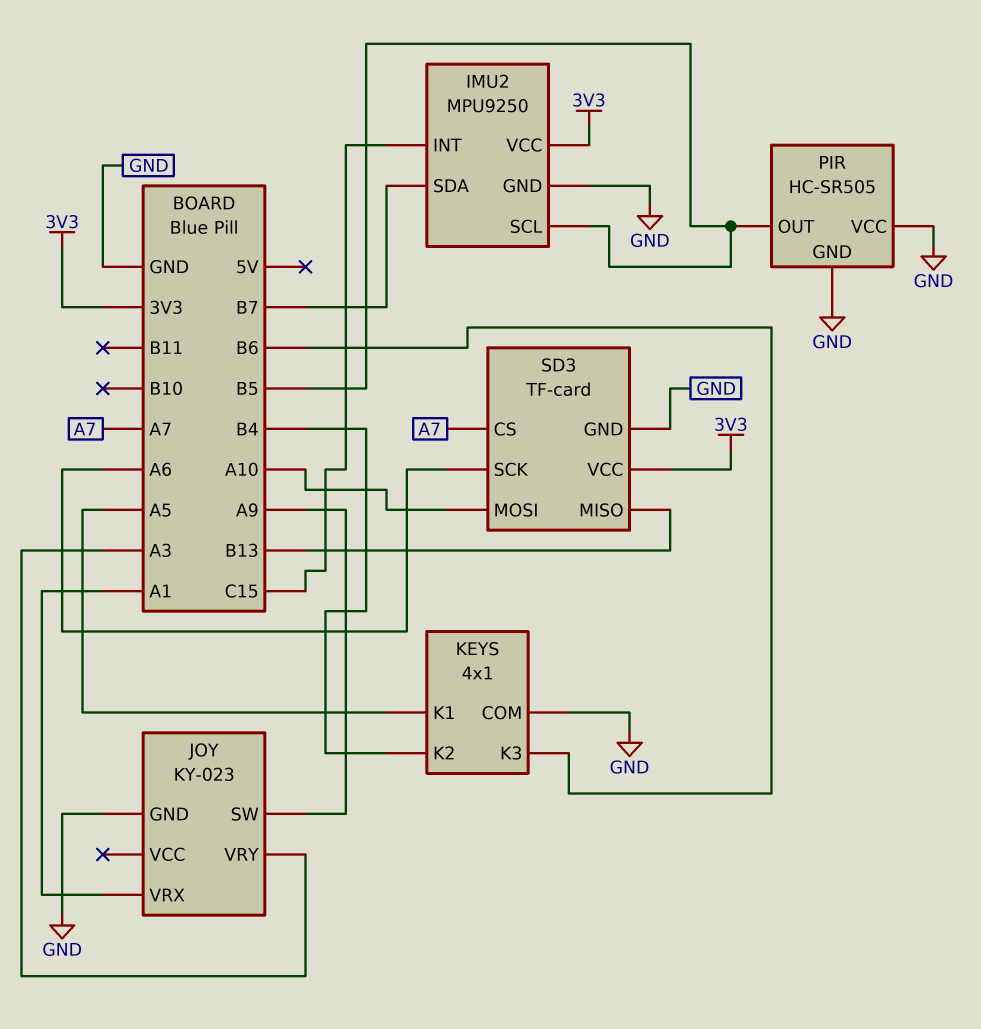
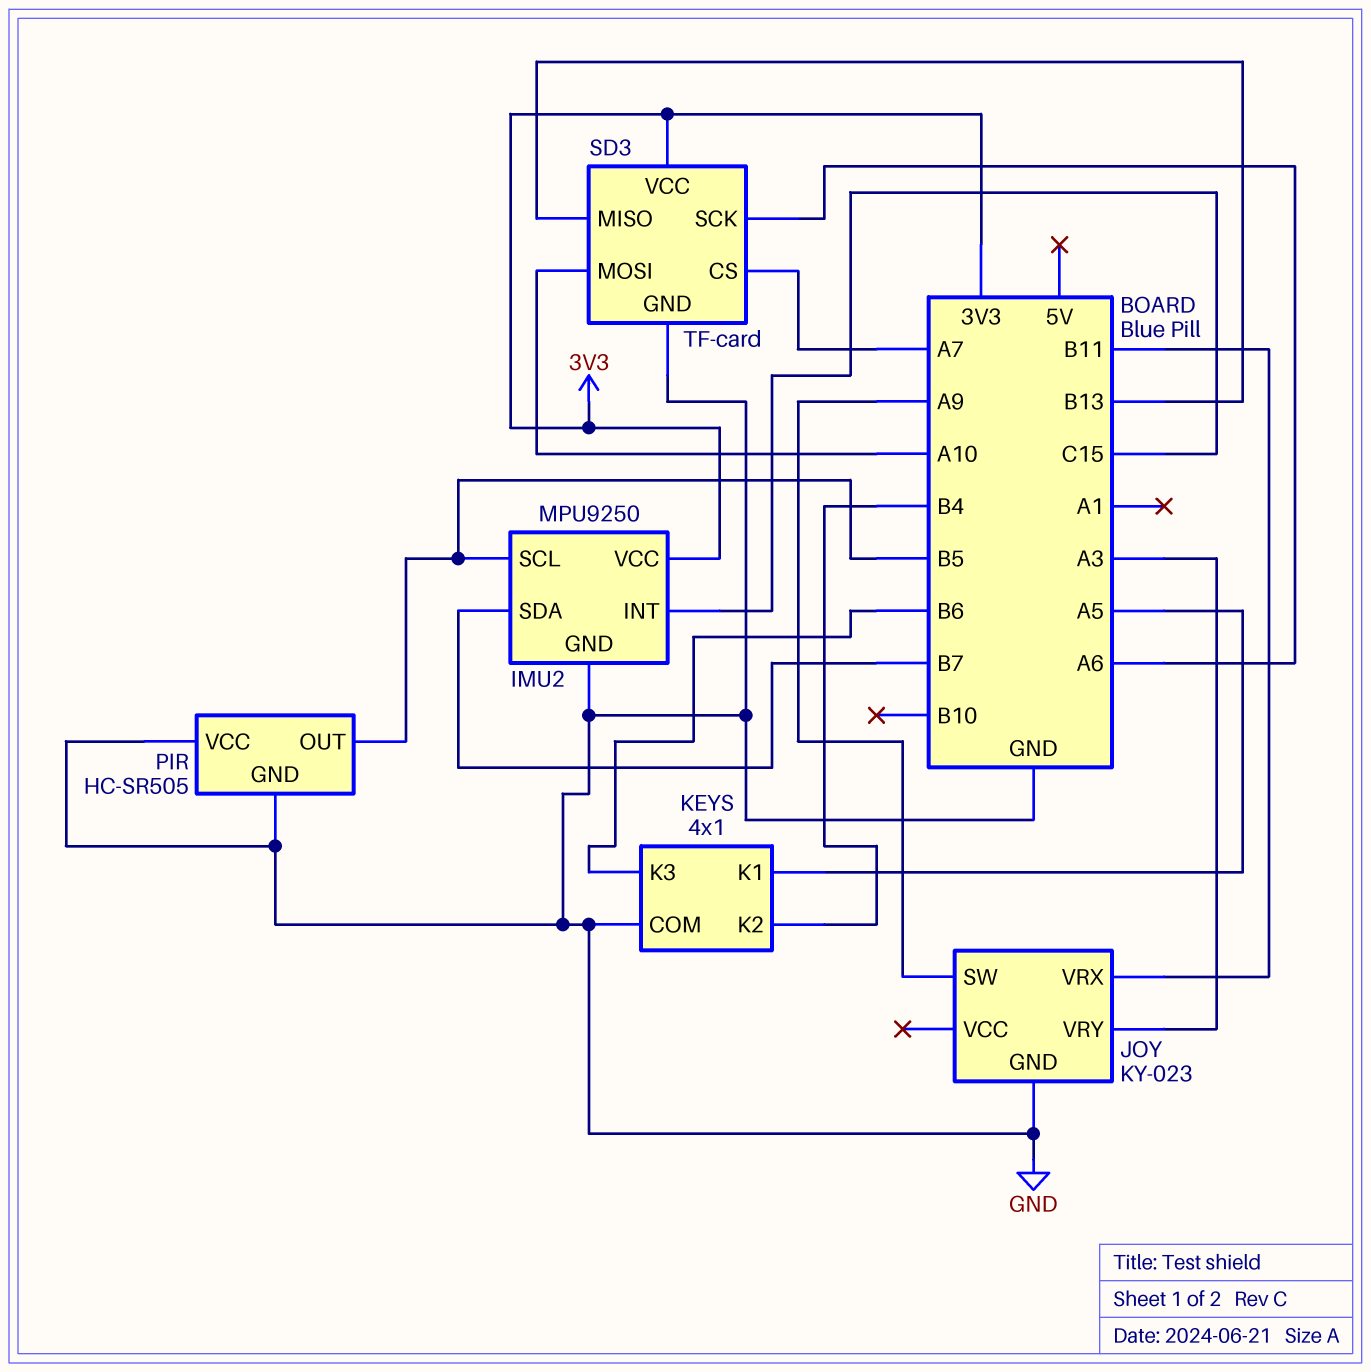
JOY pin VRX: A1 -> B11

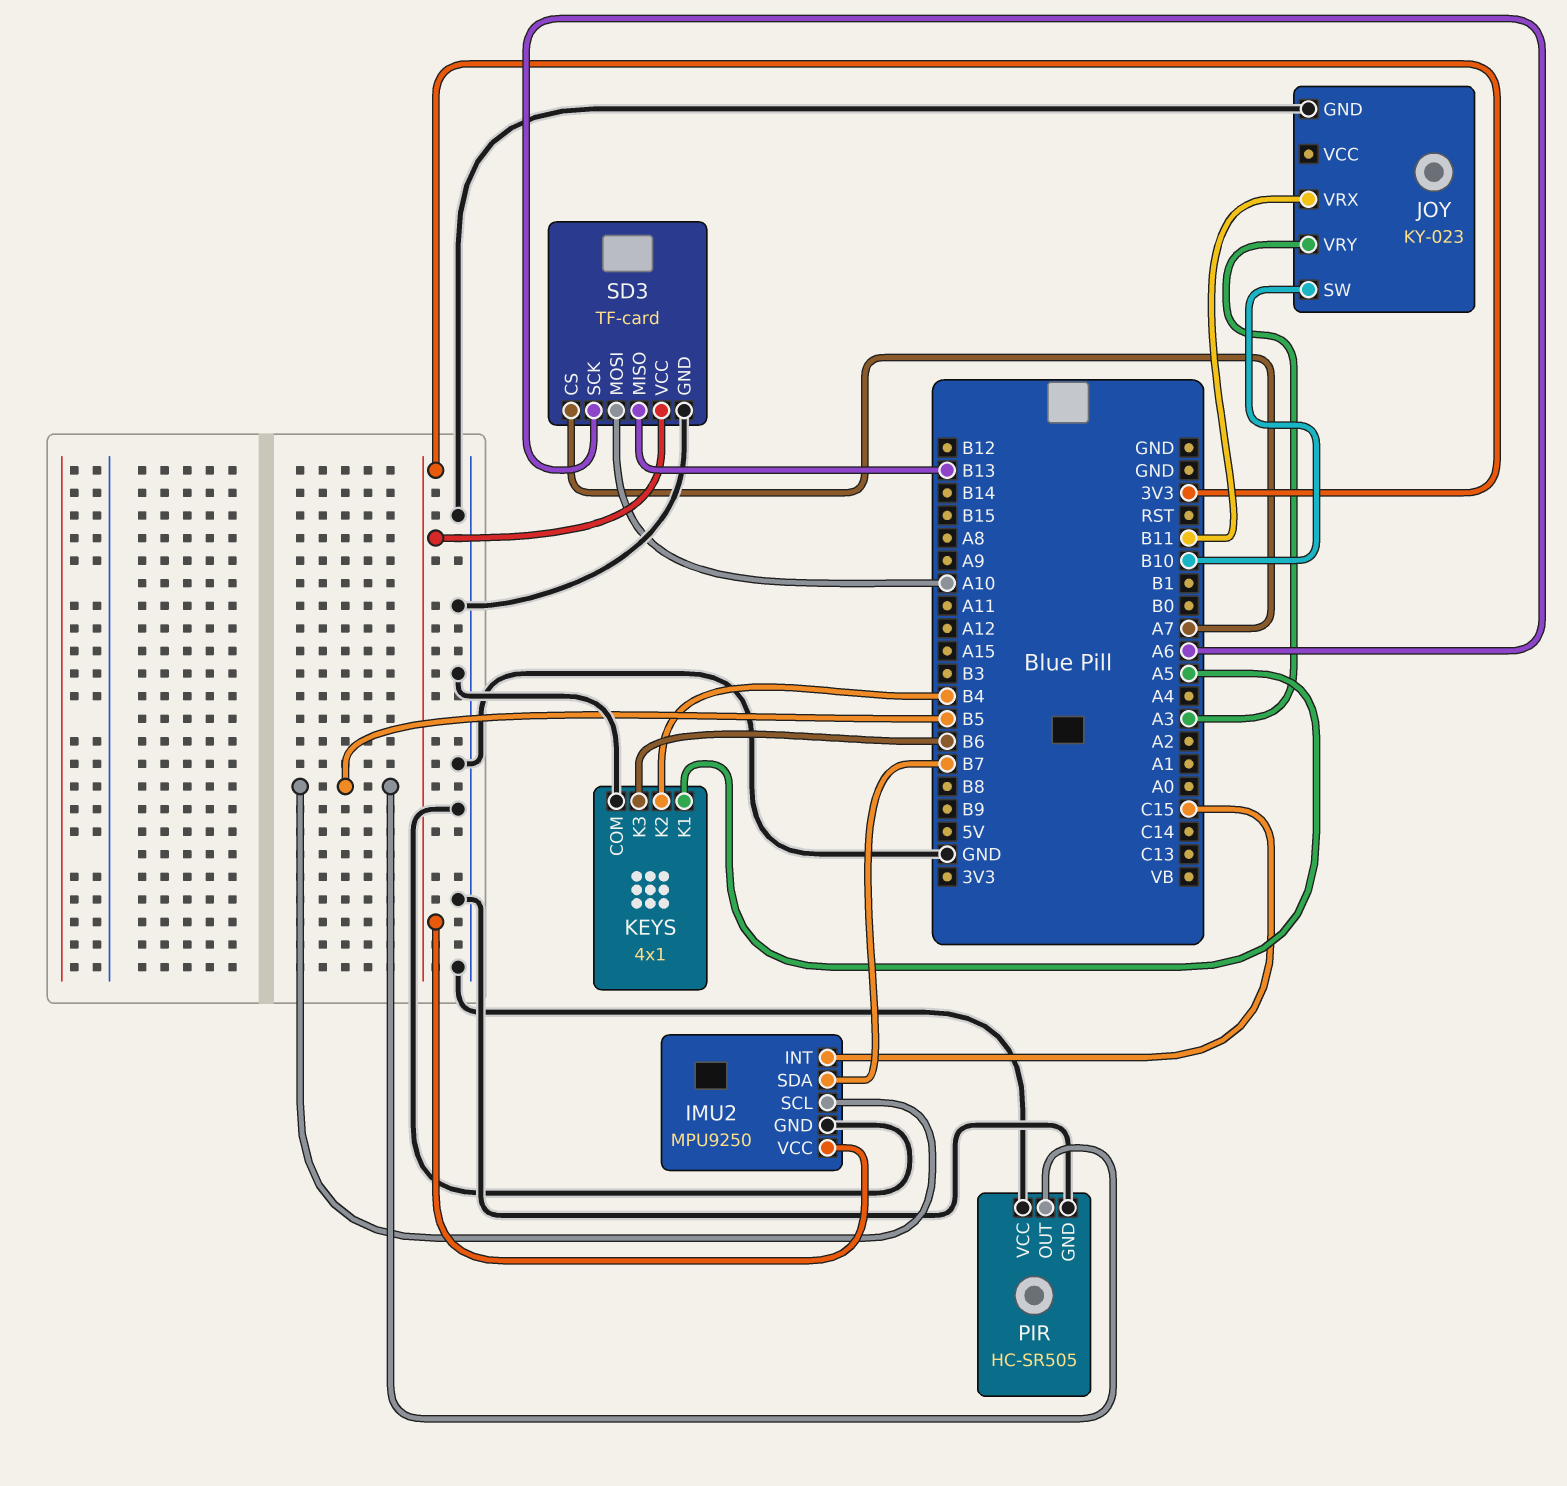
JOY pin SW: A9 -> B10

